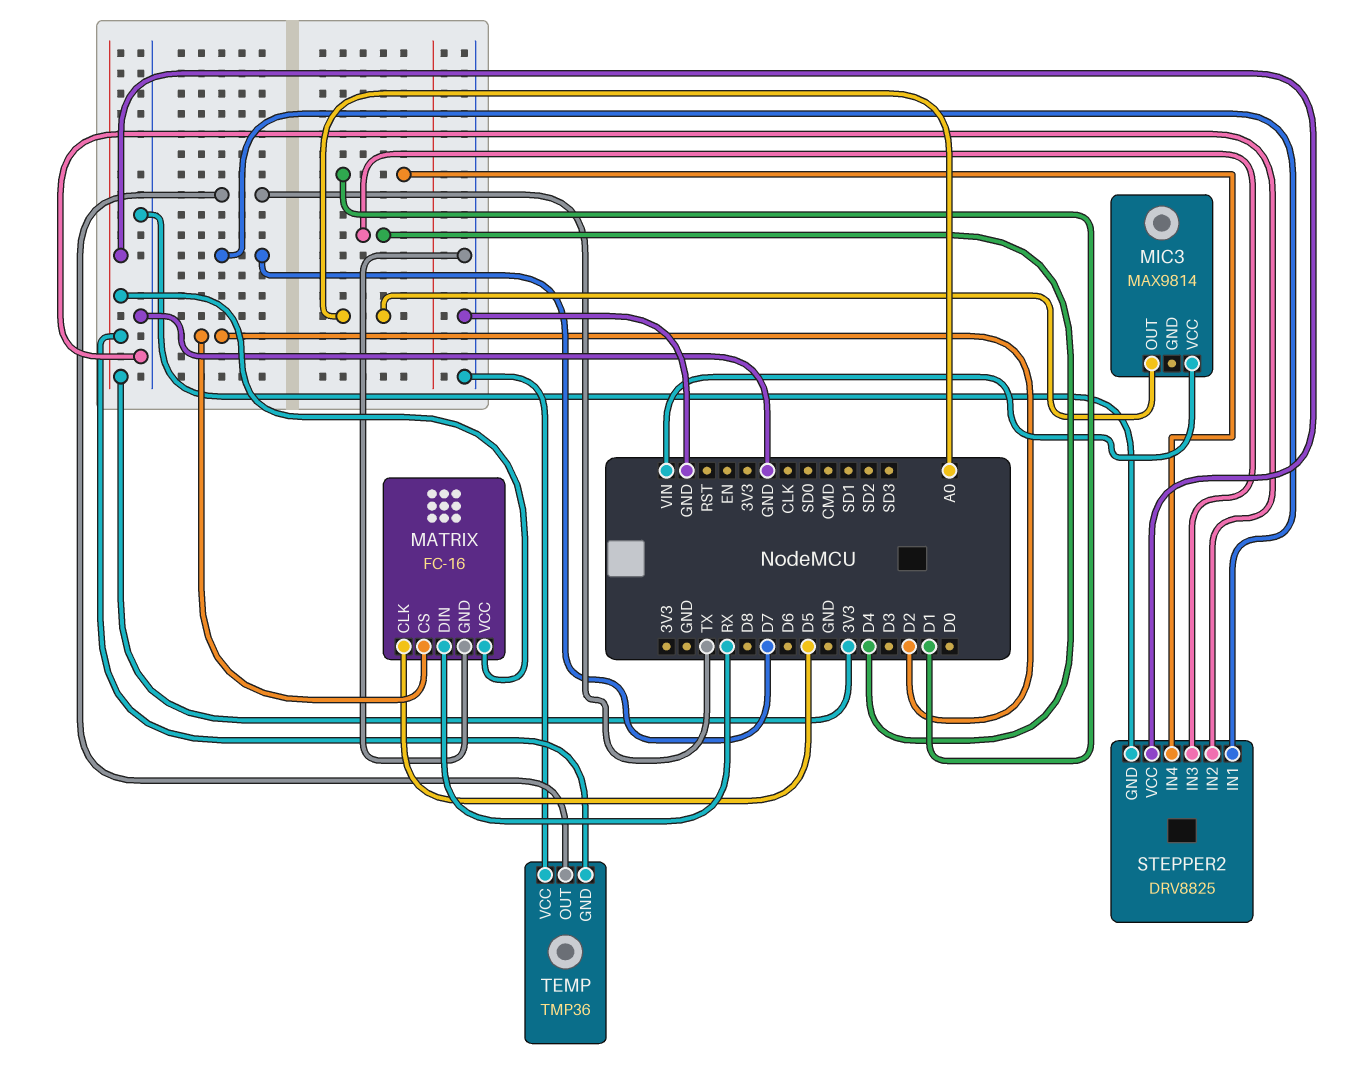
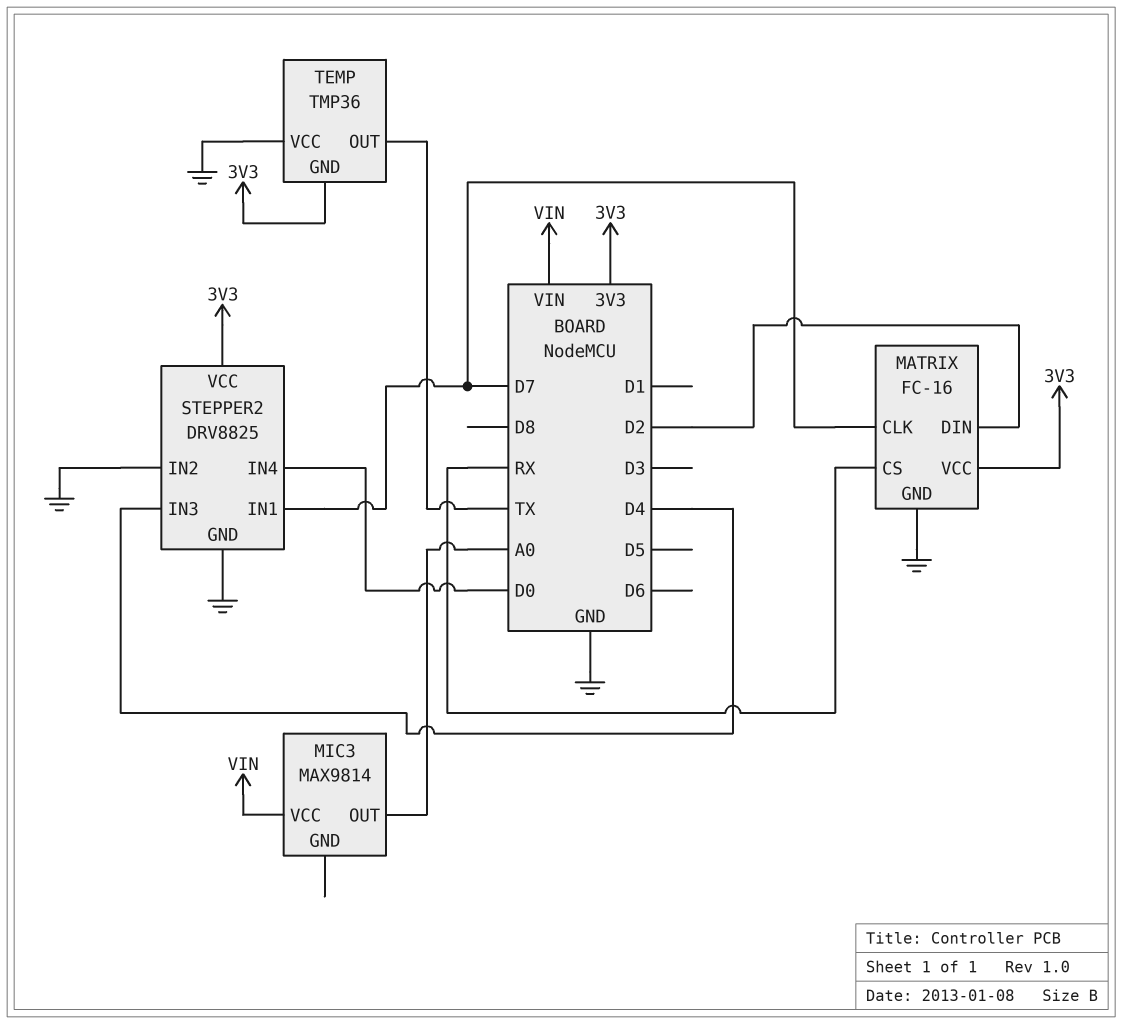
MATRIX pin CLK: D5 -> D7
MATRIX pin CS: D2 -> RX
MATRIX pin DIN: RX -> D2
STEPPER2 pin IN4: D1 -> D0

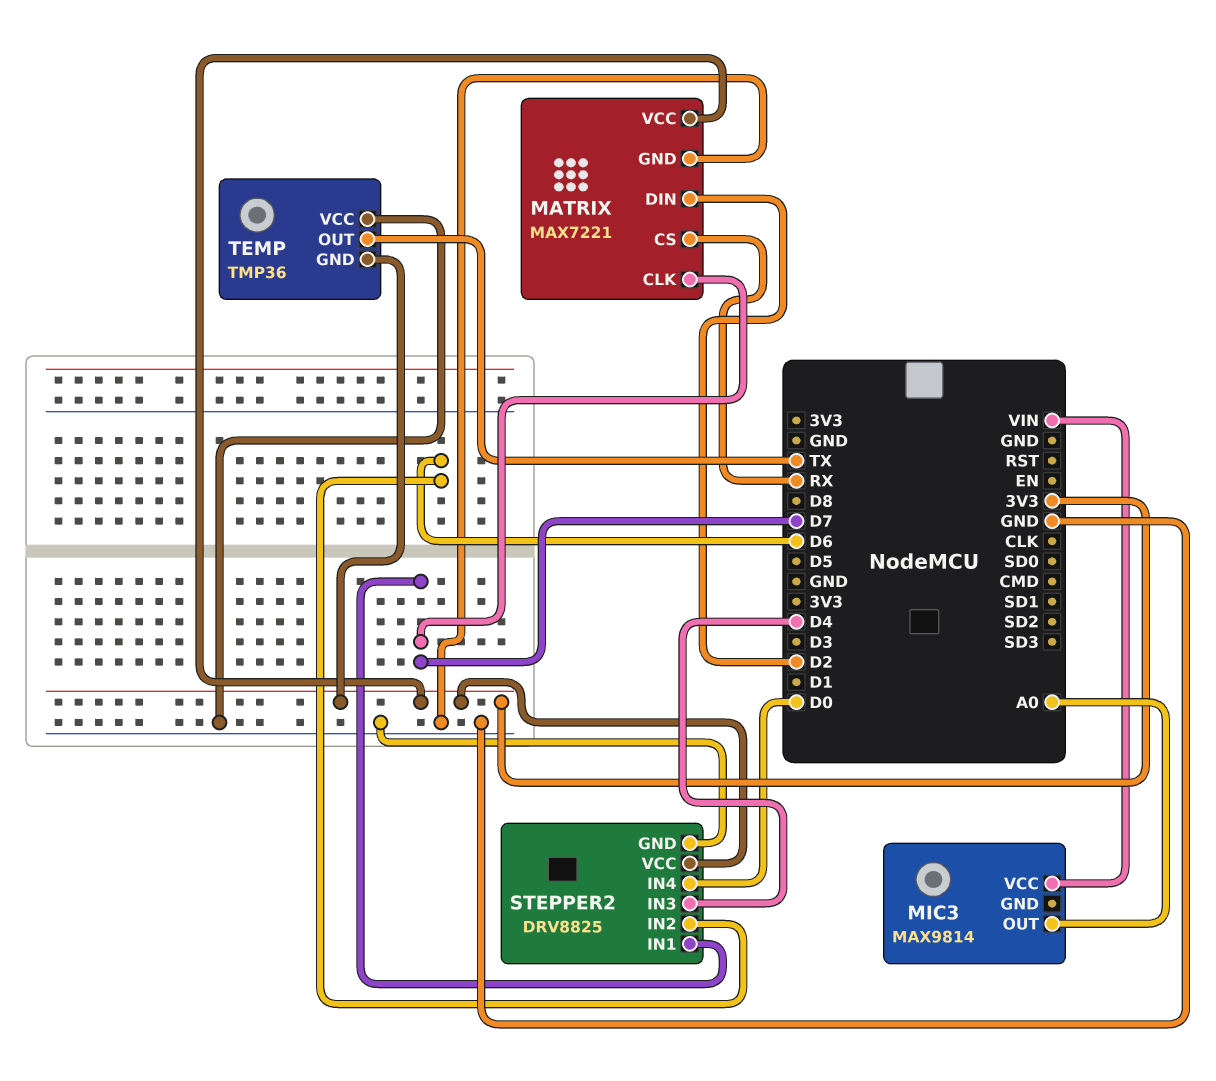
MATRIX: FC-16 -> MAX7221
STEPPER2 pin IN2: GND -> D6

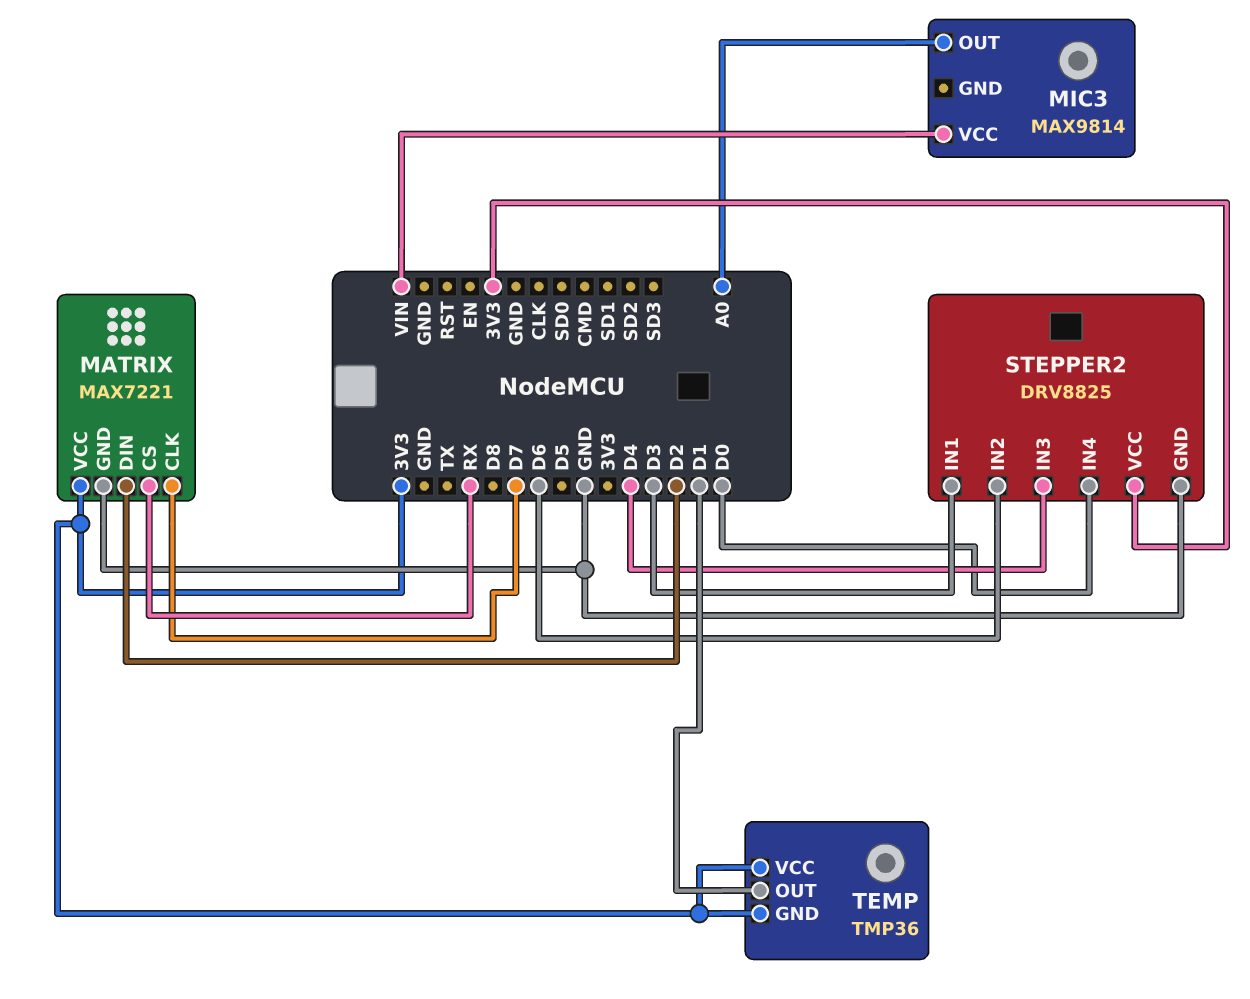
STEPPER2 pin IN1: D7 -> D3
TEMP pin OUT: TX -> D1
TEMP pin VCC: GND -> 3V3

